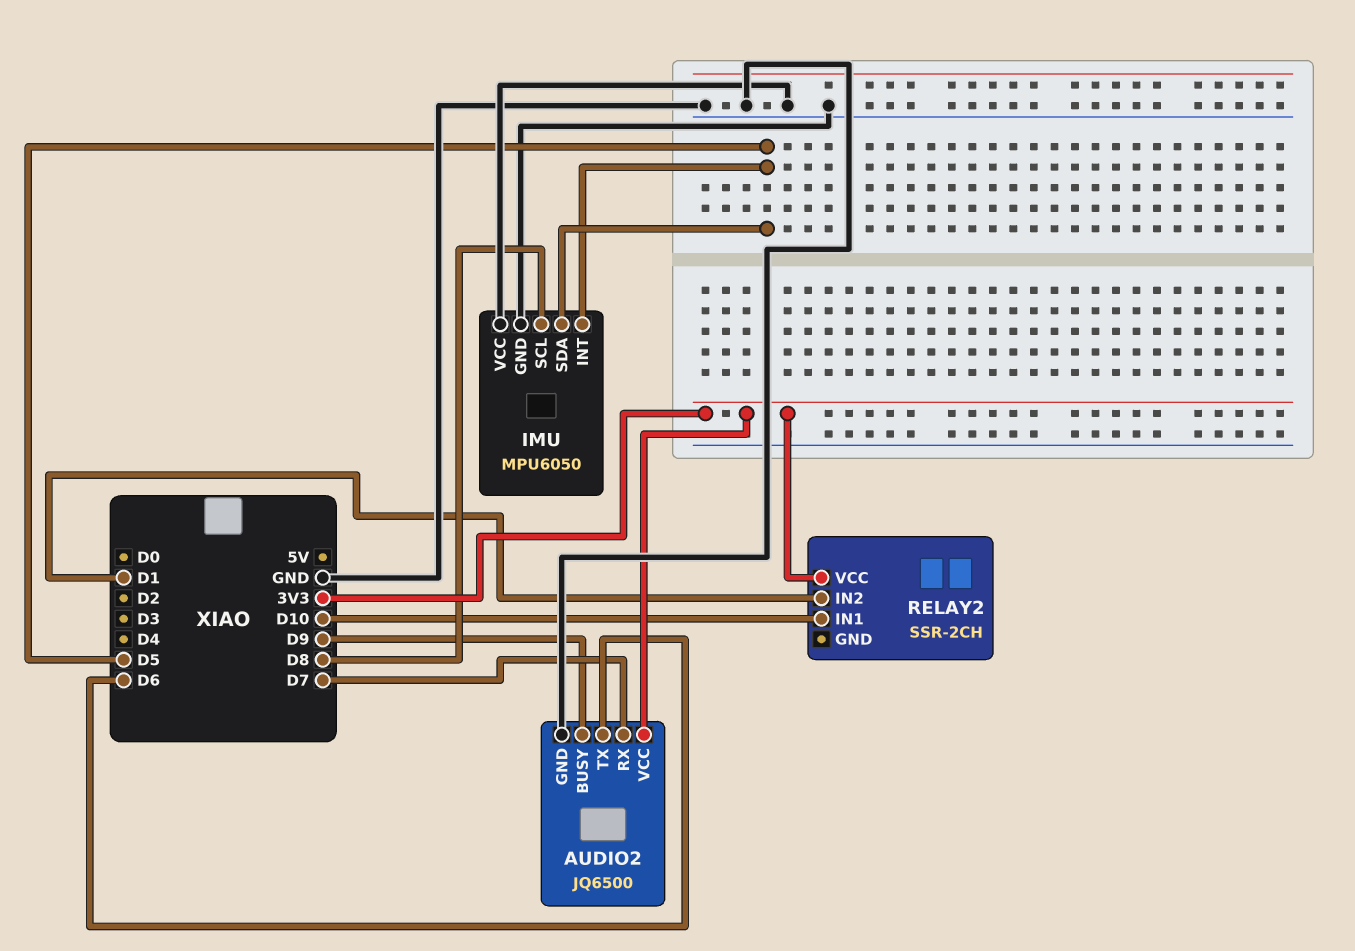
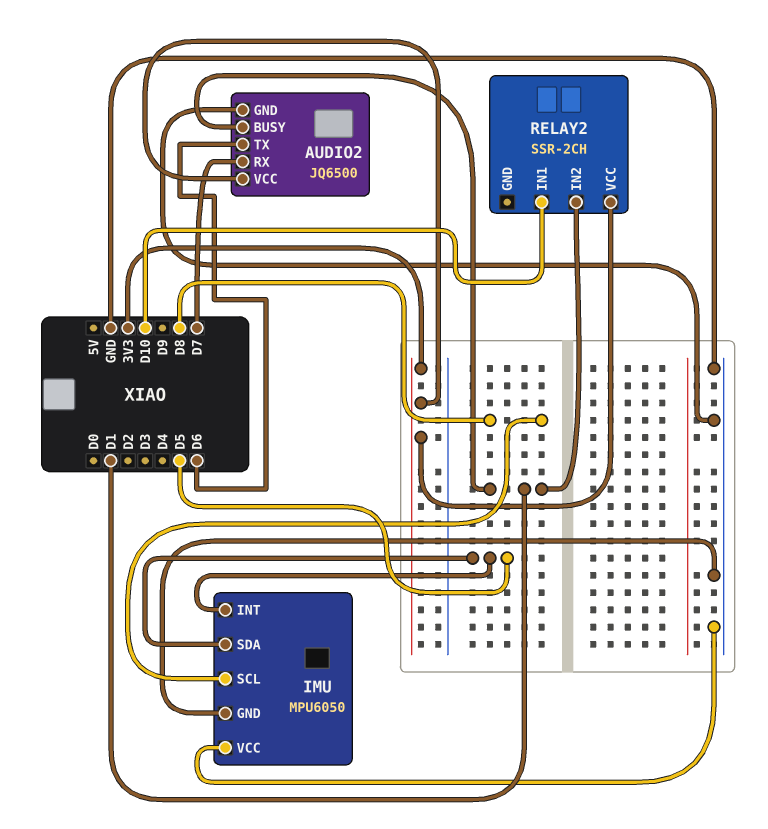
AUDIO2 pin BUSY: D9 -> D1

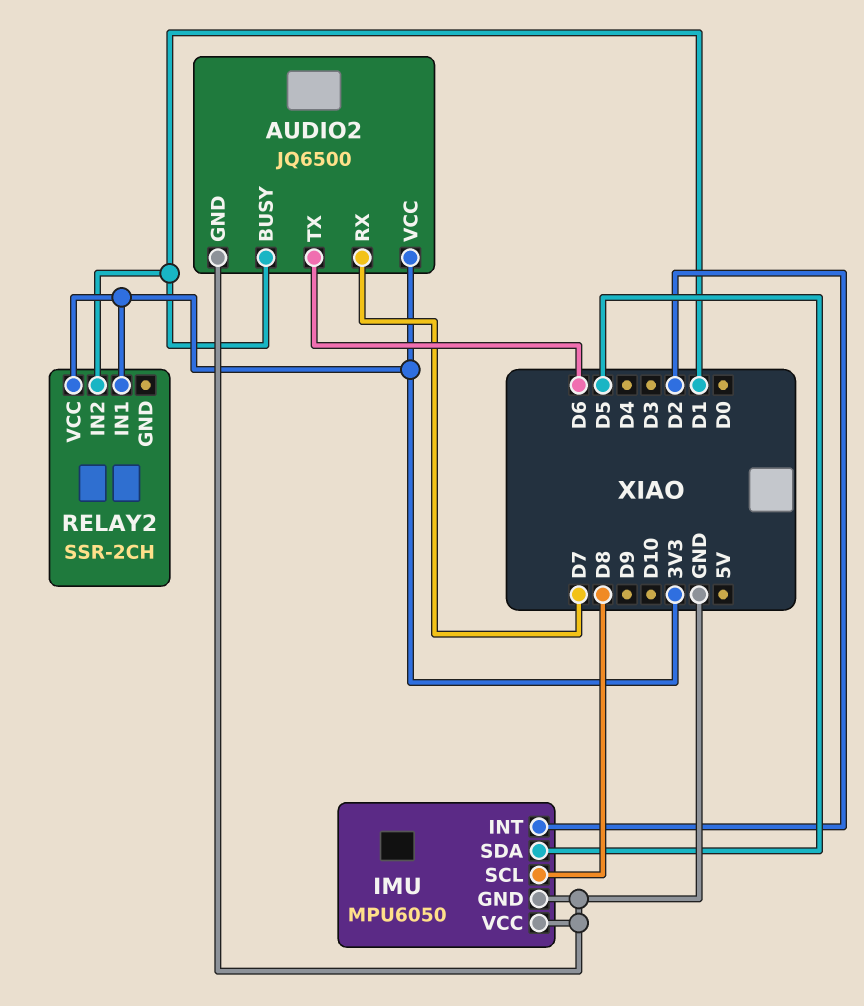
IMU pin INT: D5 -> D2
RELAY2 pin IN1: D10 -> 3V3

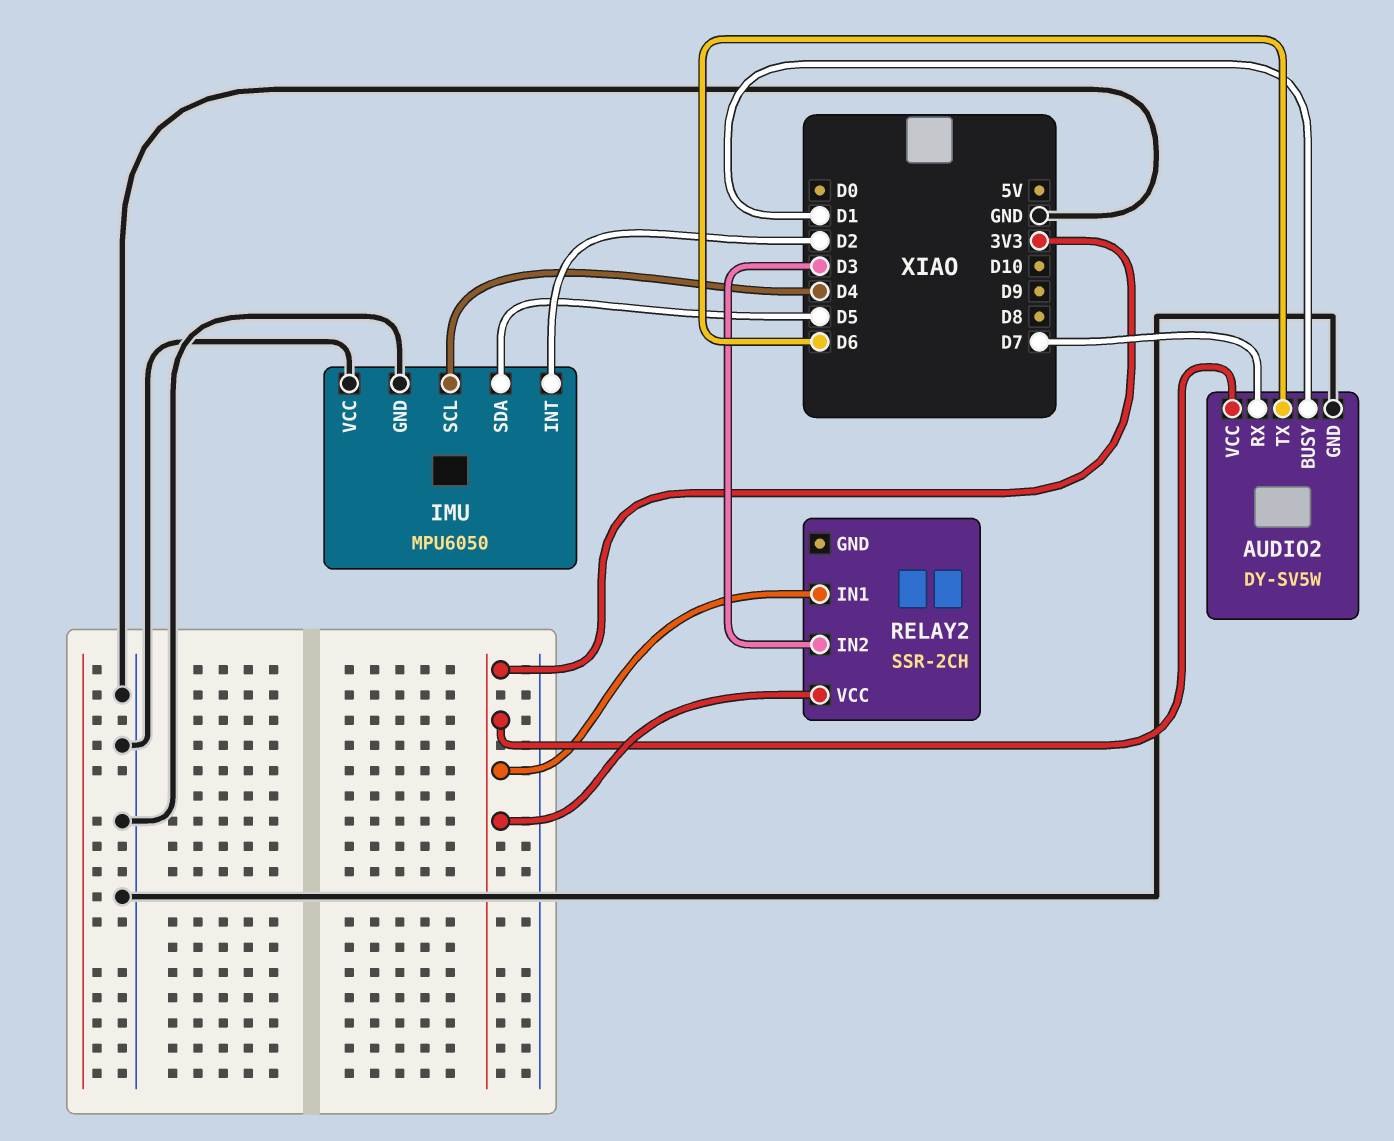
AUDIO2: JQ6500 -> DY-SV5W
IMU pin SCL: D8 -> D4
RELAY2 pin IN2: D1 -> D3

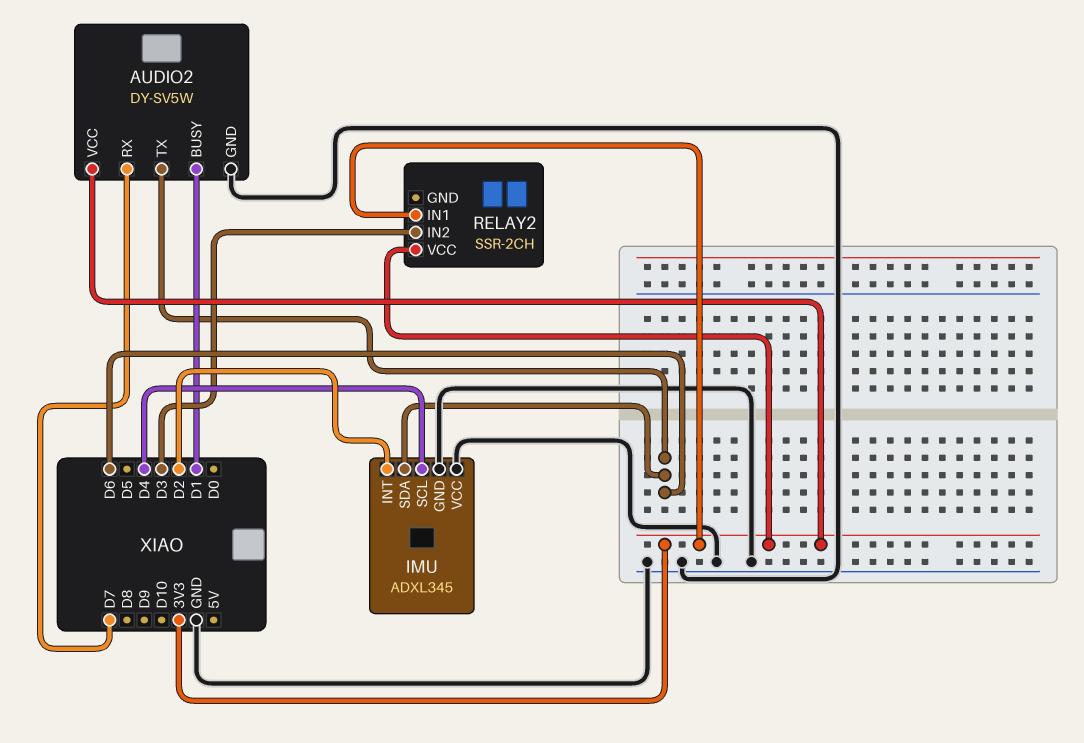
IMU: MPU6050 -> ADXL345
IMU pin SDA: D5 -> D6

